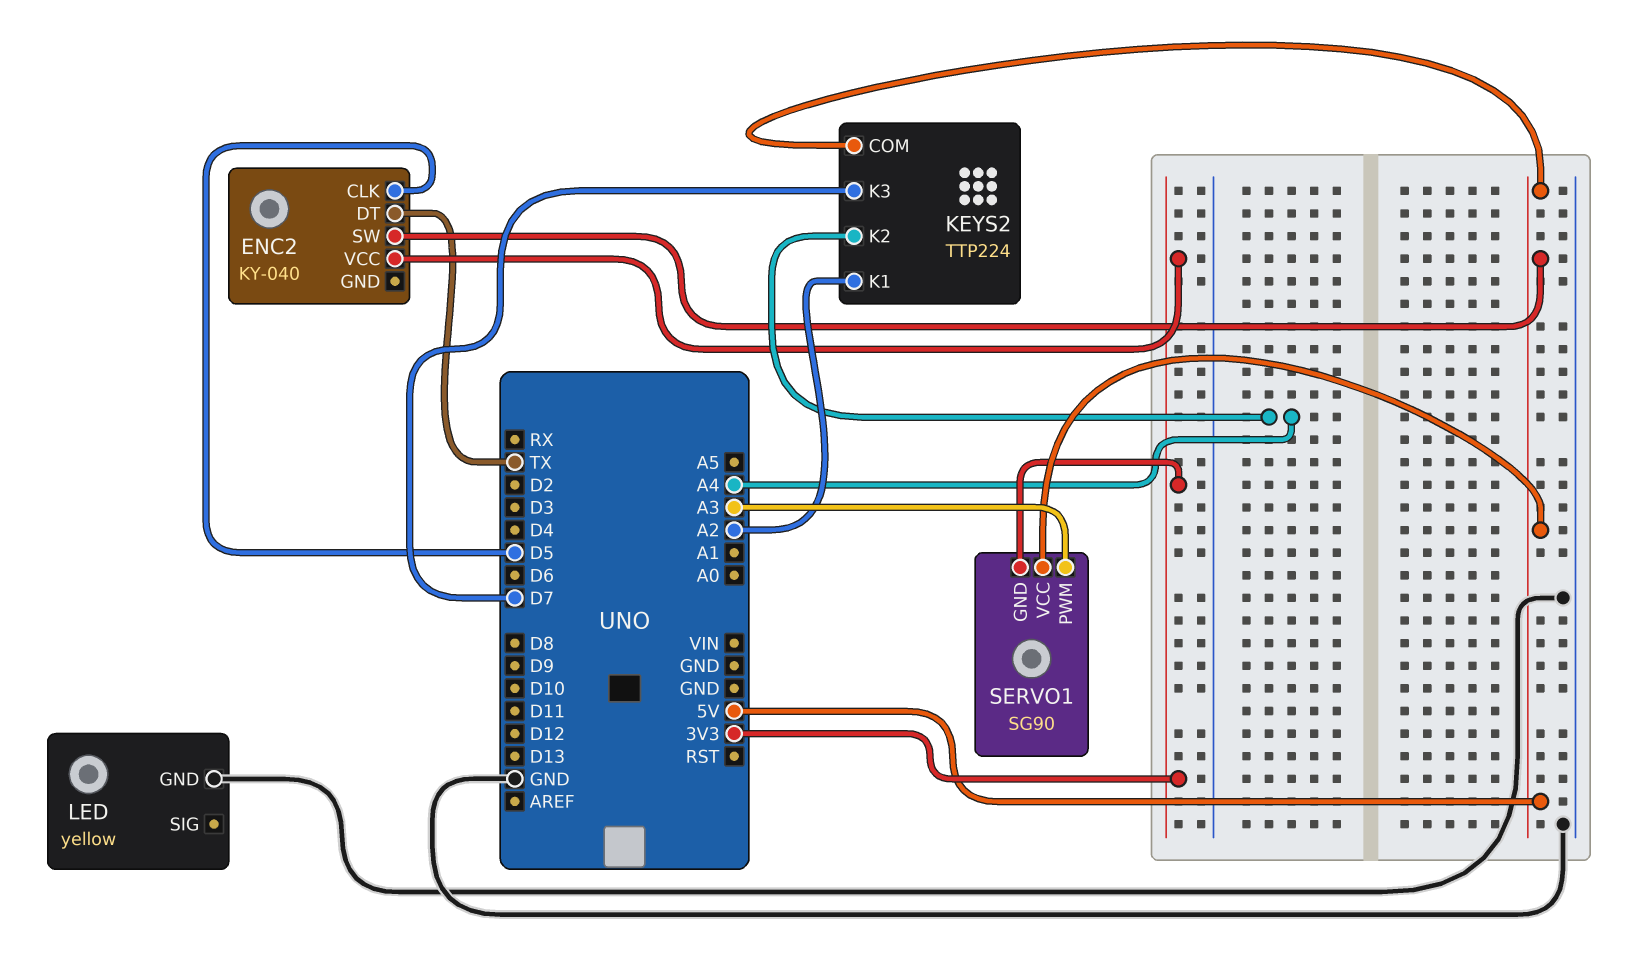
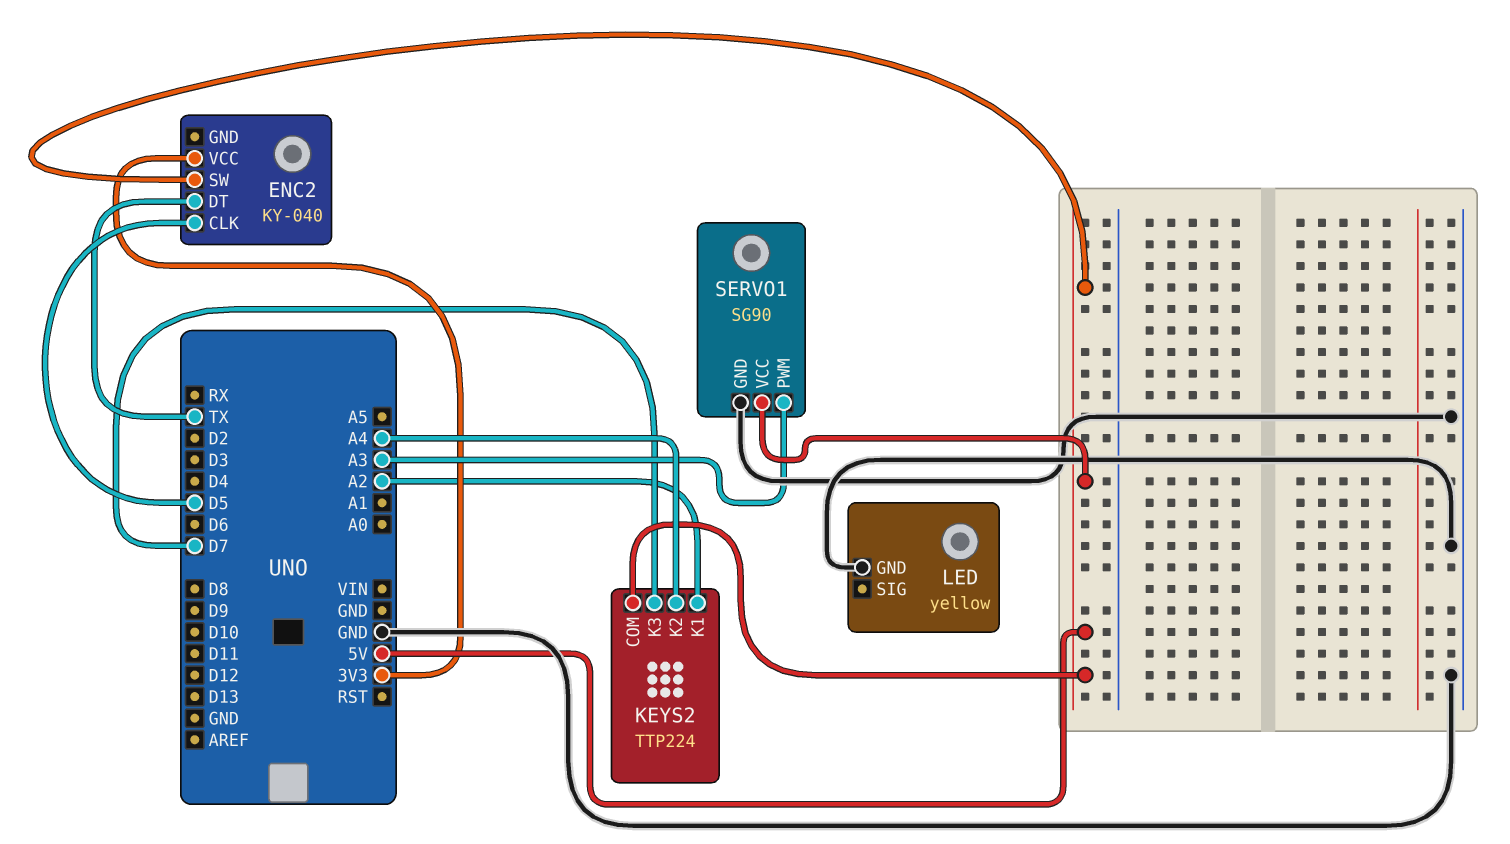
SERVO1 pin GND: 3V3 -> GND

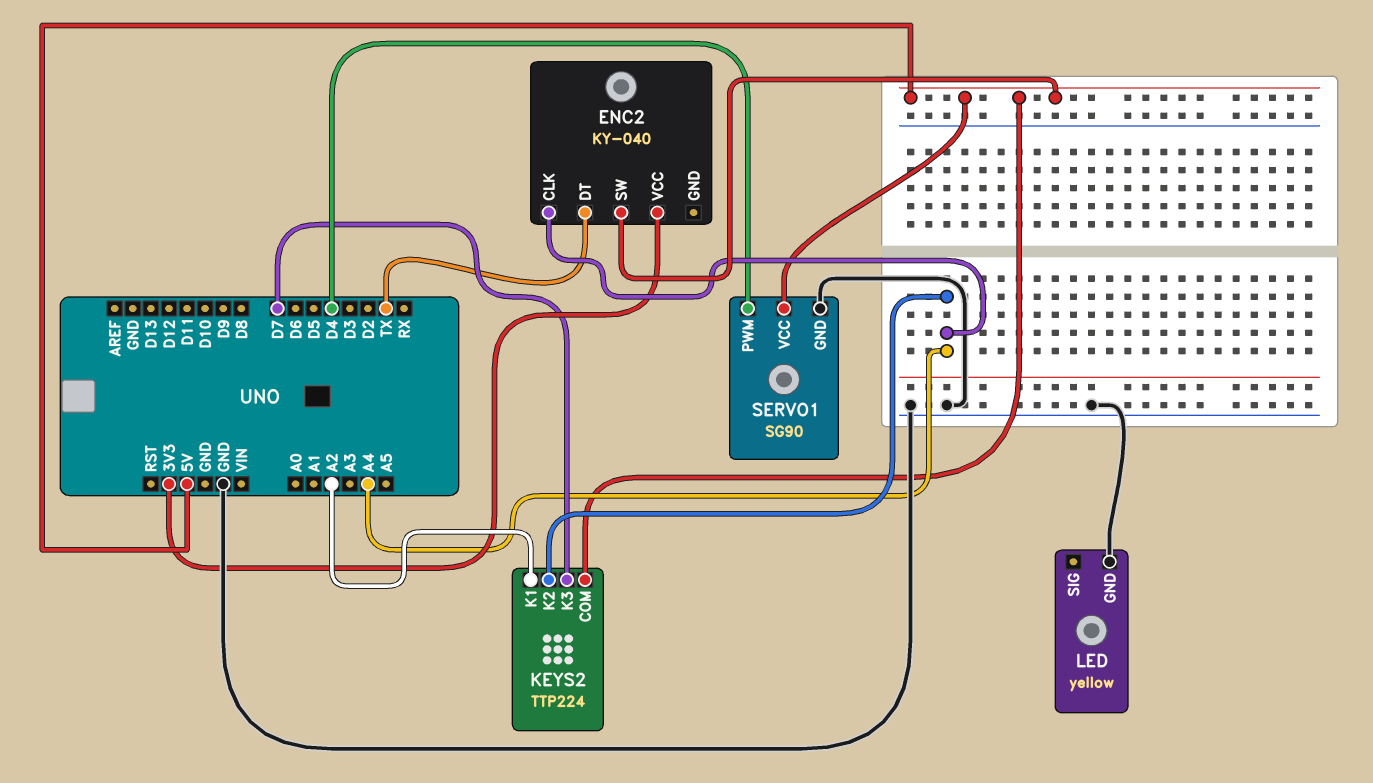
ENC2 pin CLK: D5 -> A4
SERVO1 pin PWM: A3 -> D4

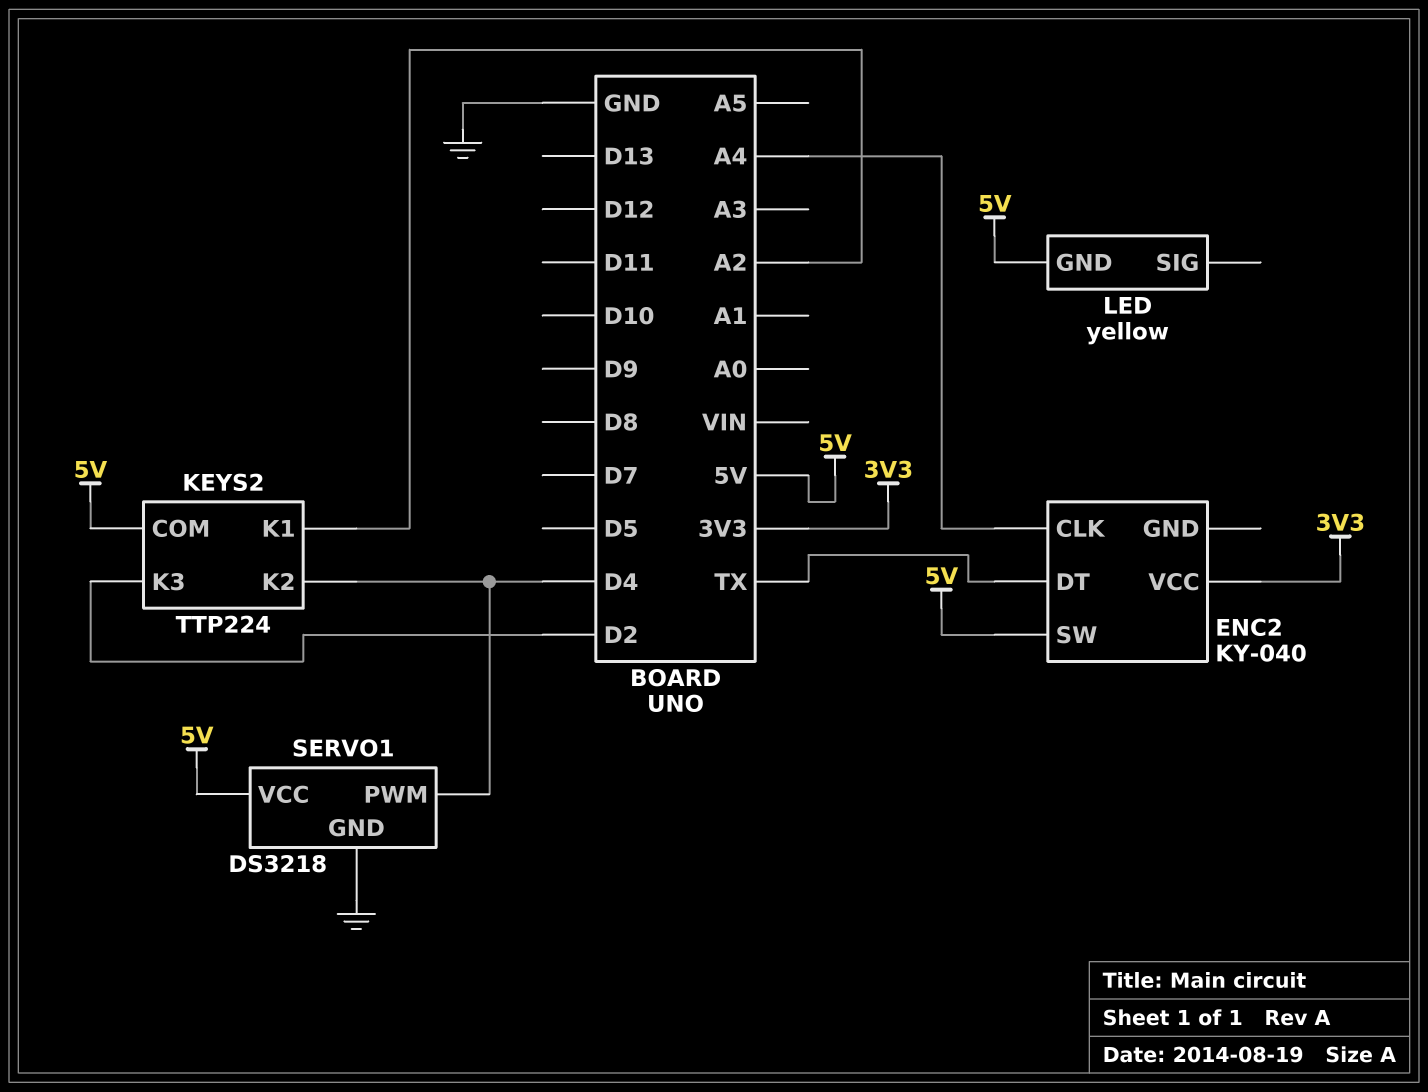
KEYS2 pin K2: A4 -> D4
KEYS2 pin K3: D7 -> D2
LED pin GND: GND -> 5V
SERVO1: SG90 -> DS3218

